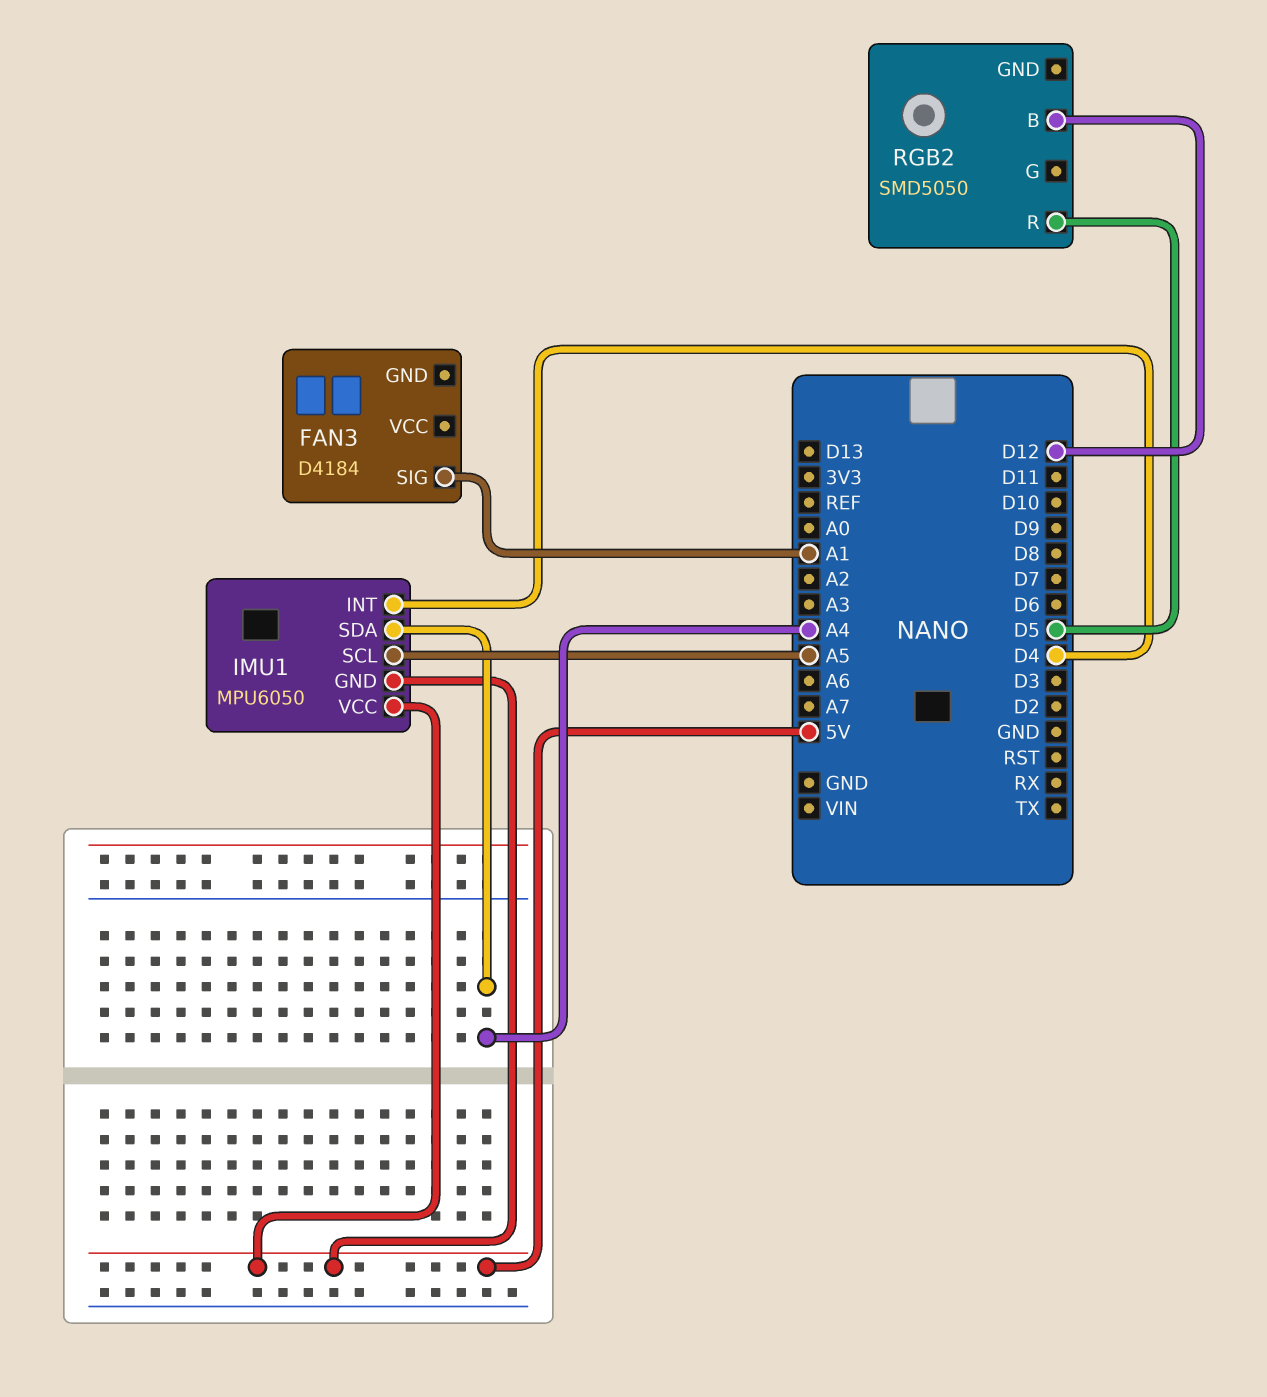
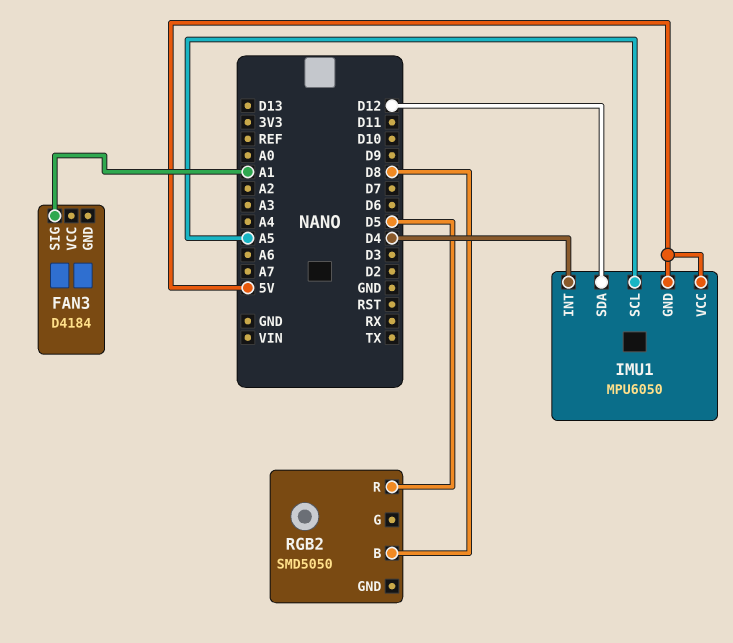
IMU1 pin SDA: A4 -> D12
RGB2 pin B: D12 -> D8

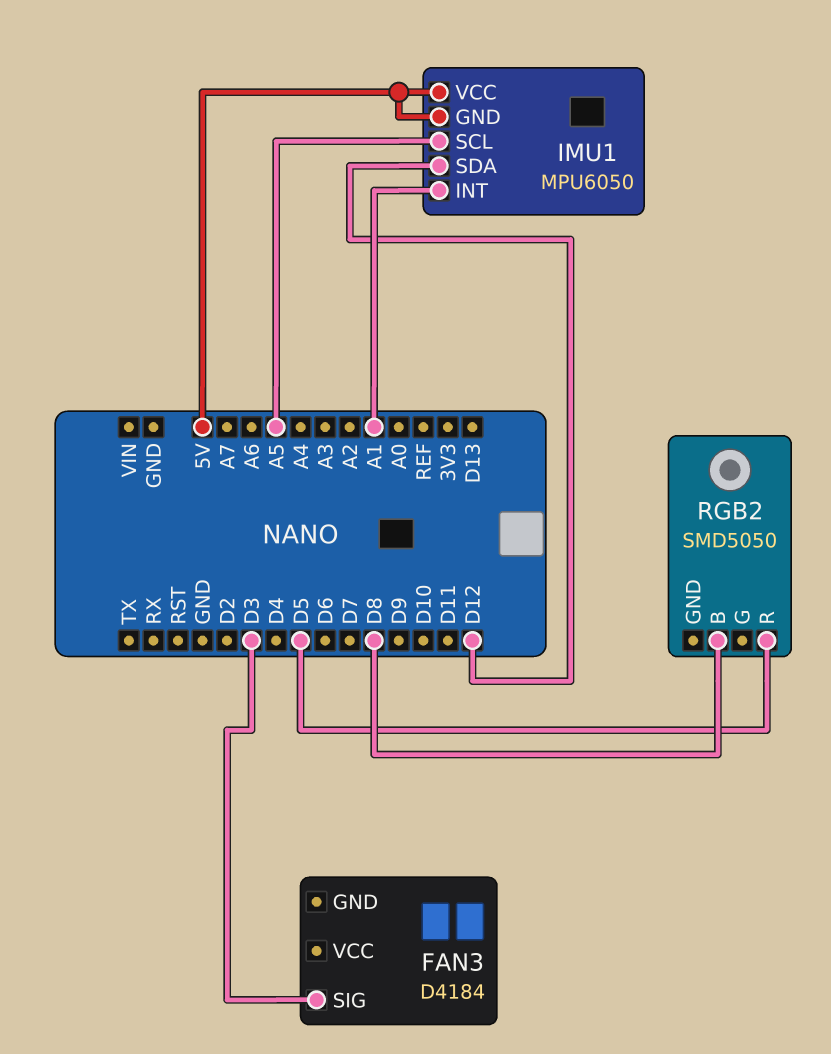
FAN3 pin SIG: A1 -> D3
IMU1 pin INT: D4 -> A1

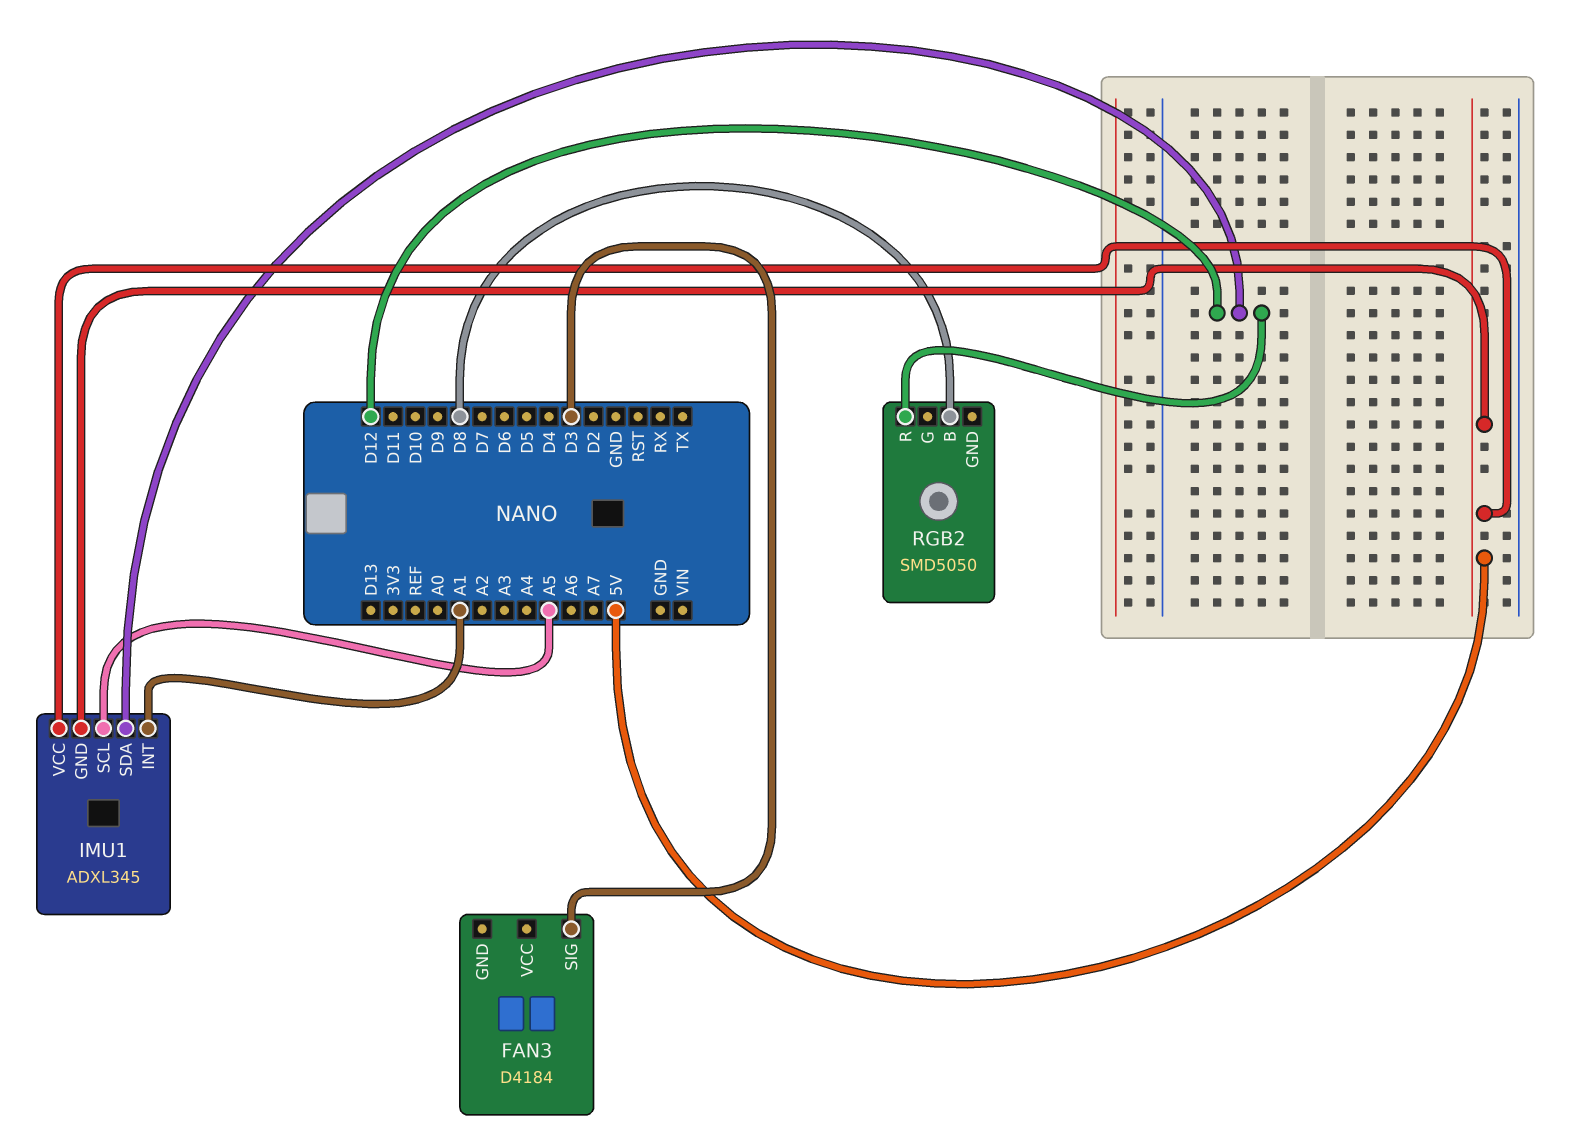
IMU1: MPU6050 -> ADXL345
RGB2 pin R: D5 -> D12

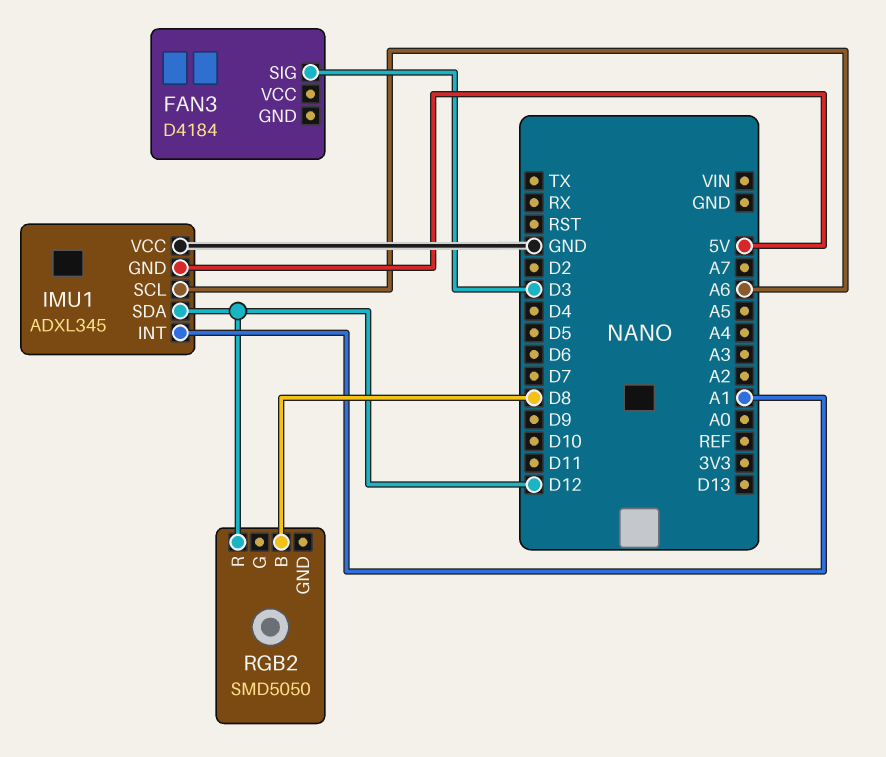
IMU1 pin SCL: A5 -> A6
IMU1 pin VCC: 5V -> GND

